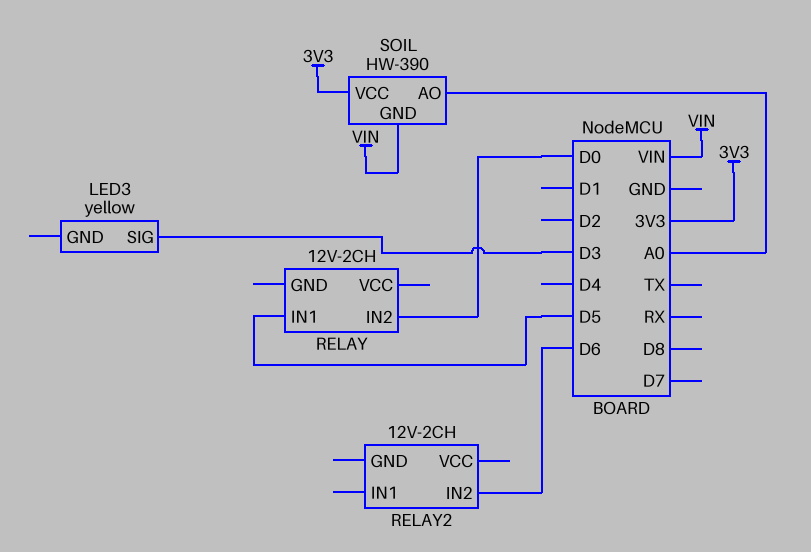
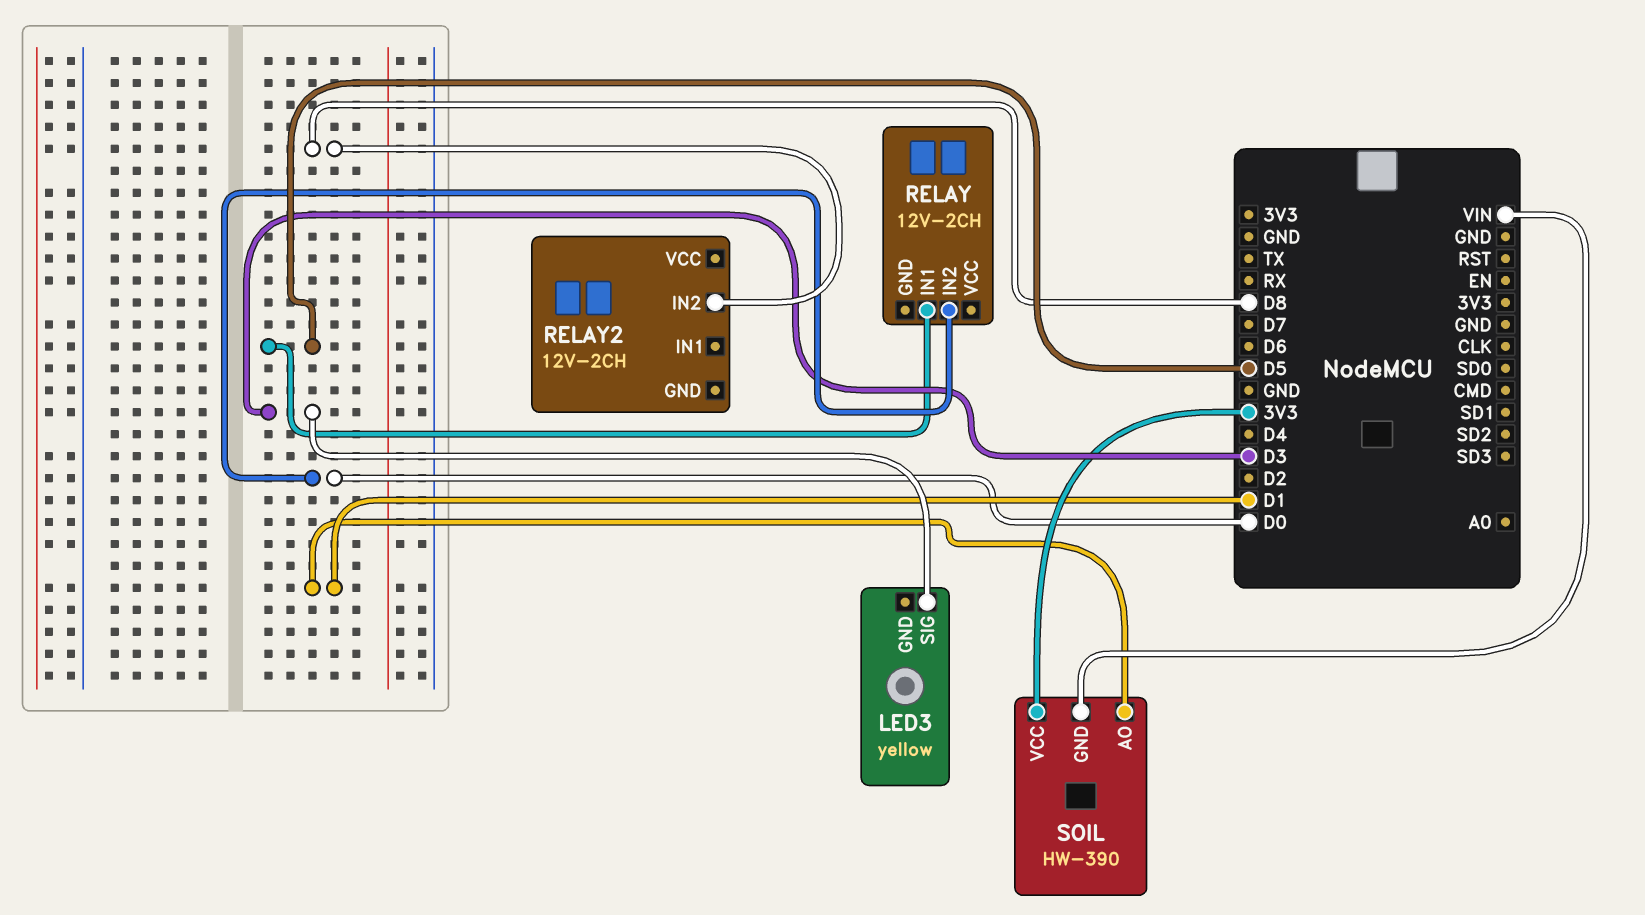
RELAY2 pin IN2: D6 -> D8
SOIL pin AO: A0 -> D1

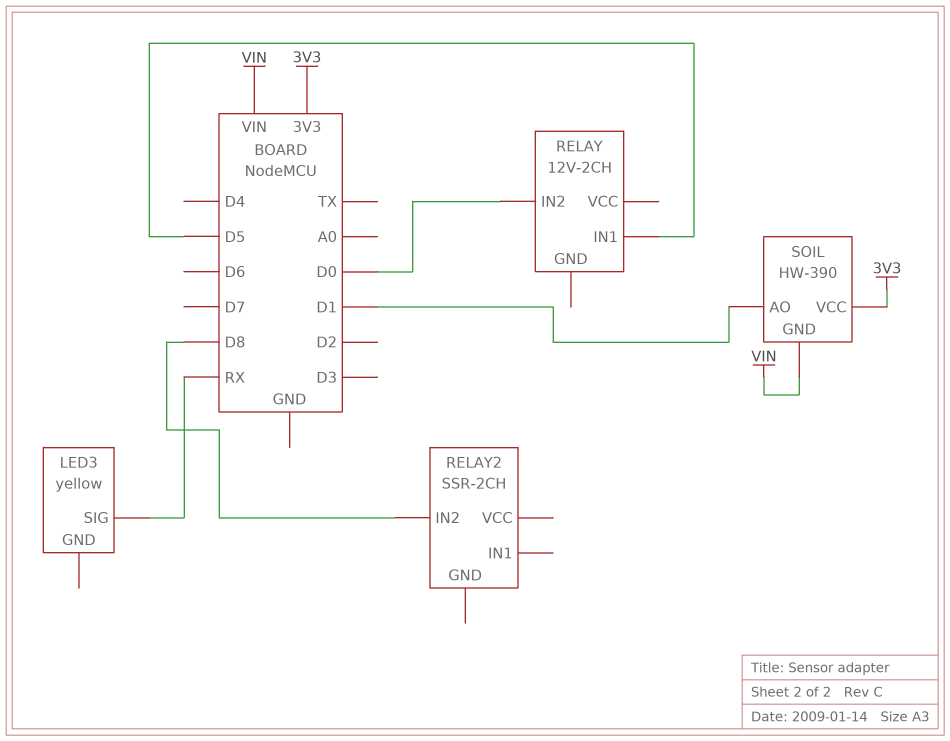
LED3 pin SIG: D3 -> RX
RELAY2: 12V-2CH -> SSR-2CH

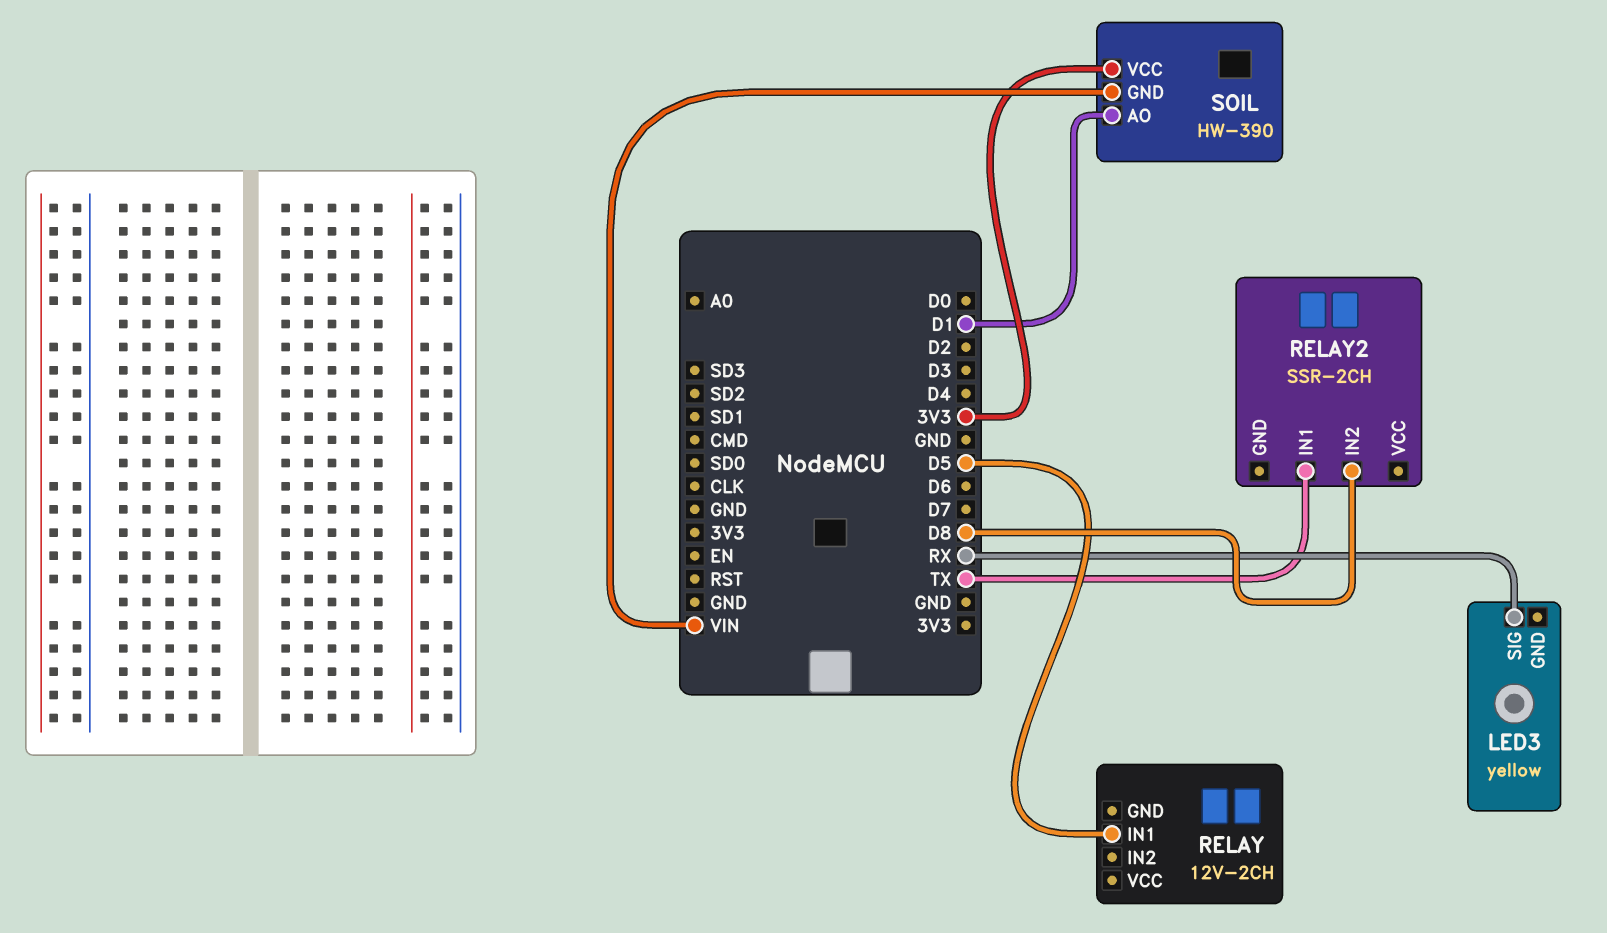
RELAY pin IN2: D0 -> none
RELAY2 pin IN1: none -> TX

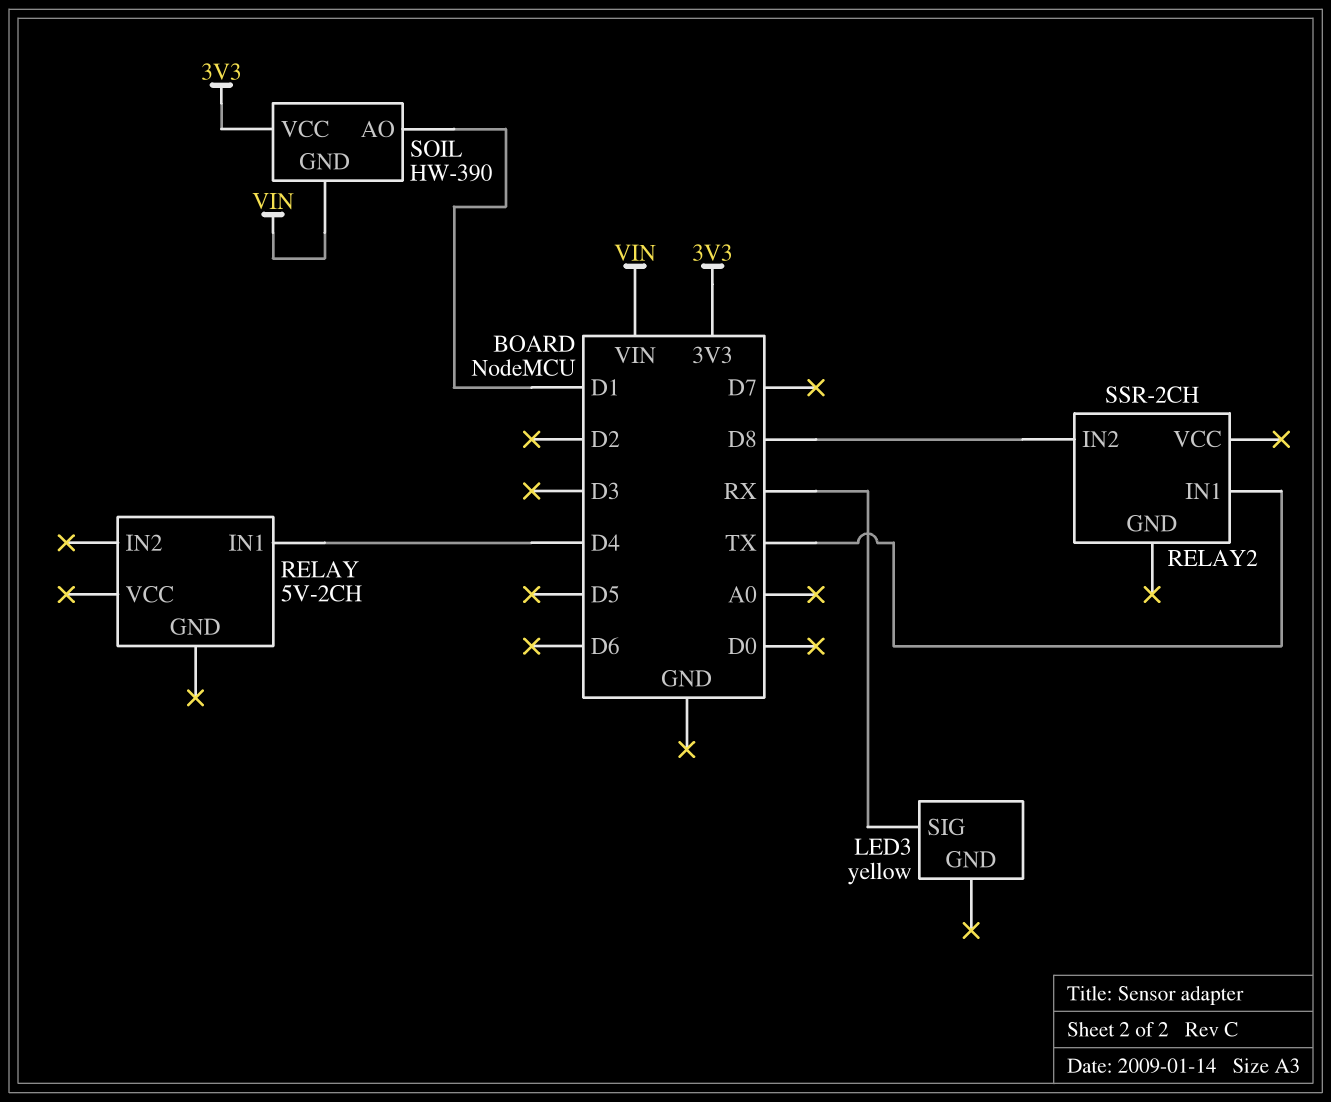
RELAY: 12V-2CH -> 5V-2CH
RELAY pin IN1: D5 -> D4

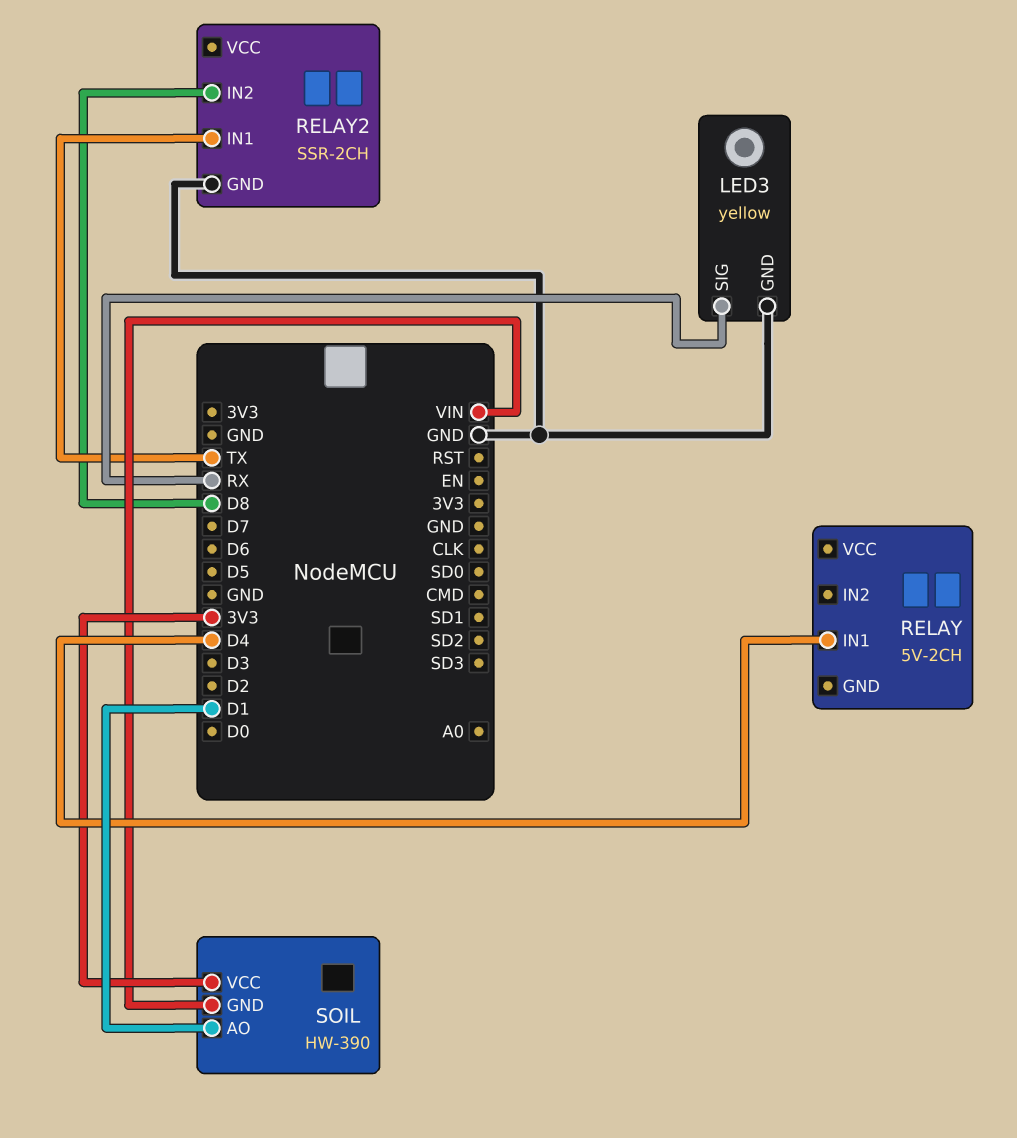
LED3 pin GND: none -> GND
RELAY2 pin GND: none -> GND

